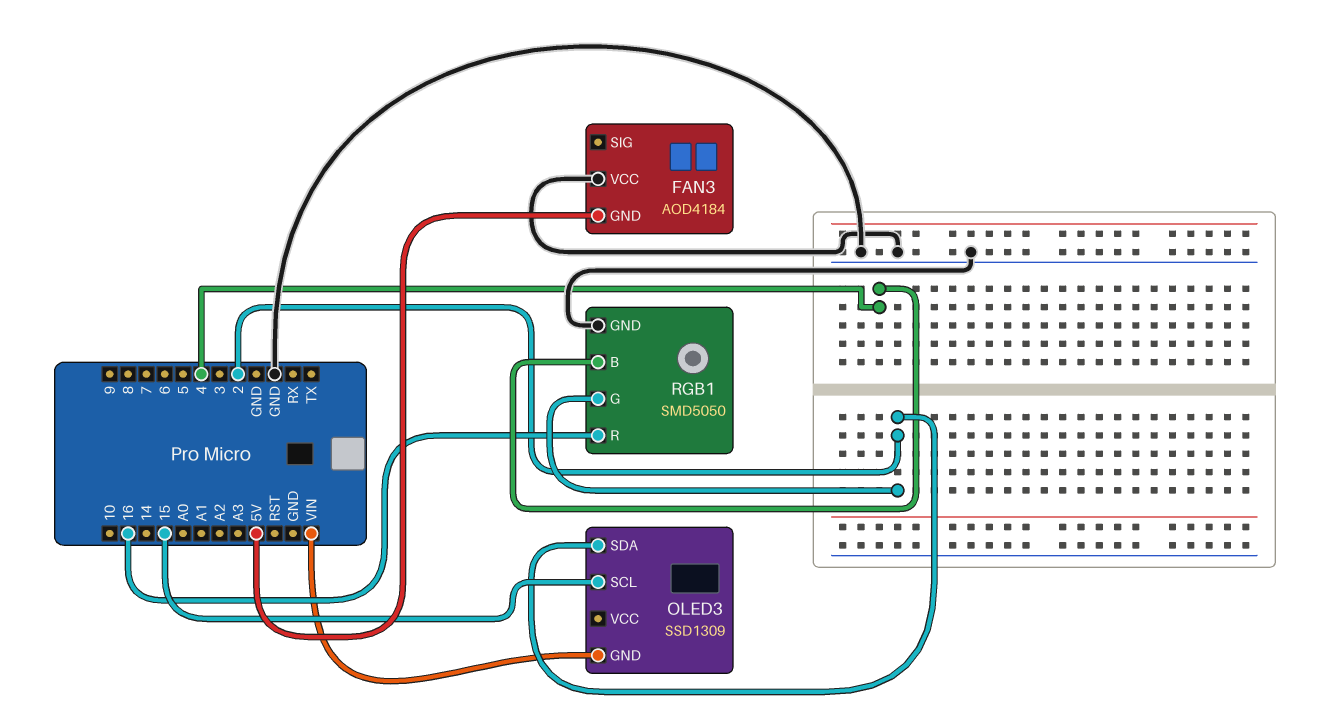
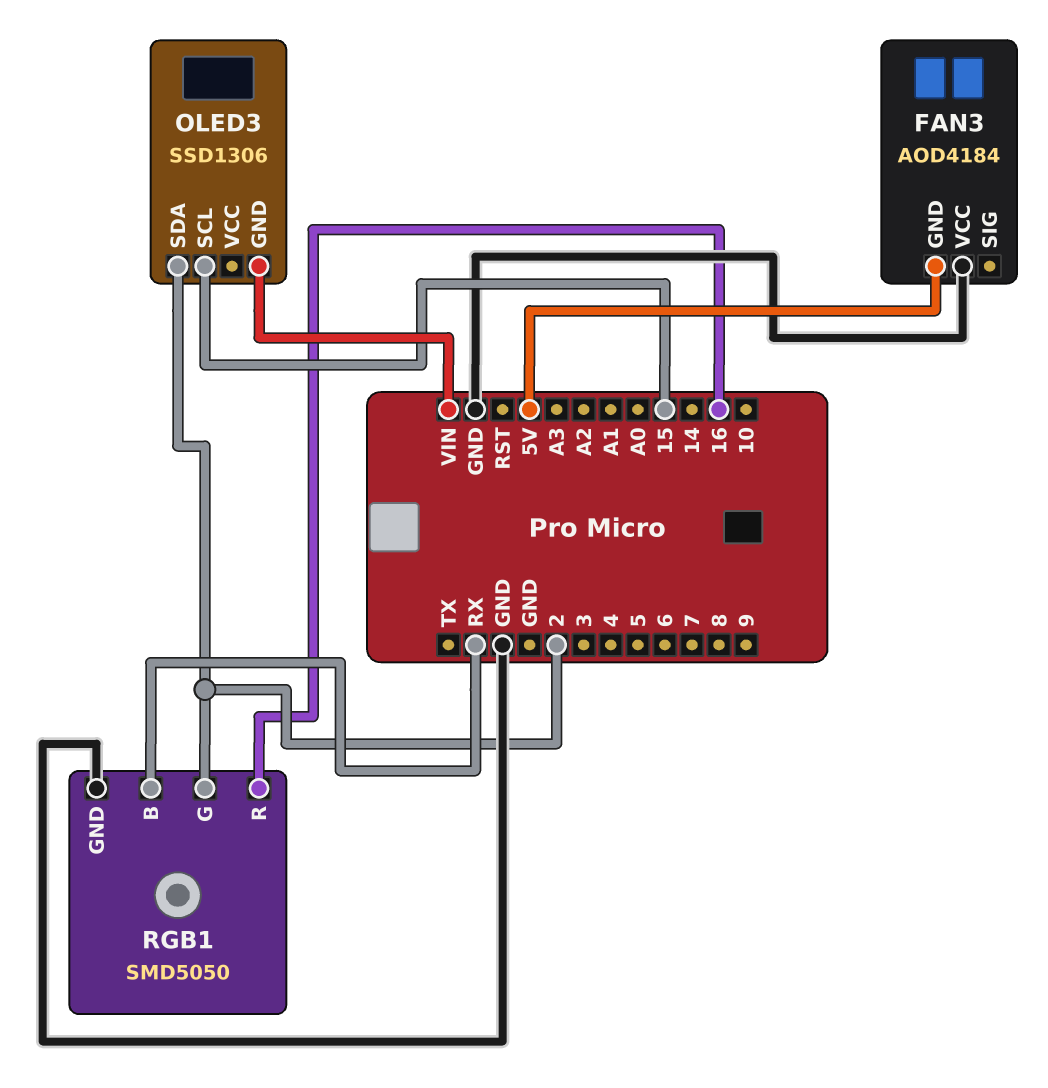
OLED3: SSD1309 -> SSD1306
RGB1 pin B: 4 -> RX

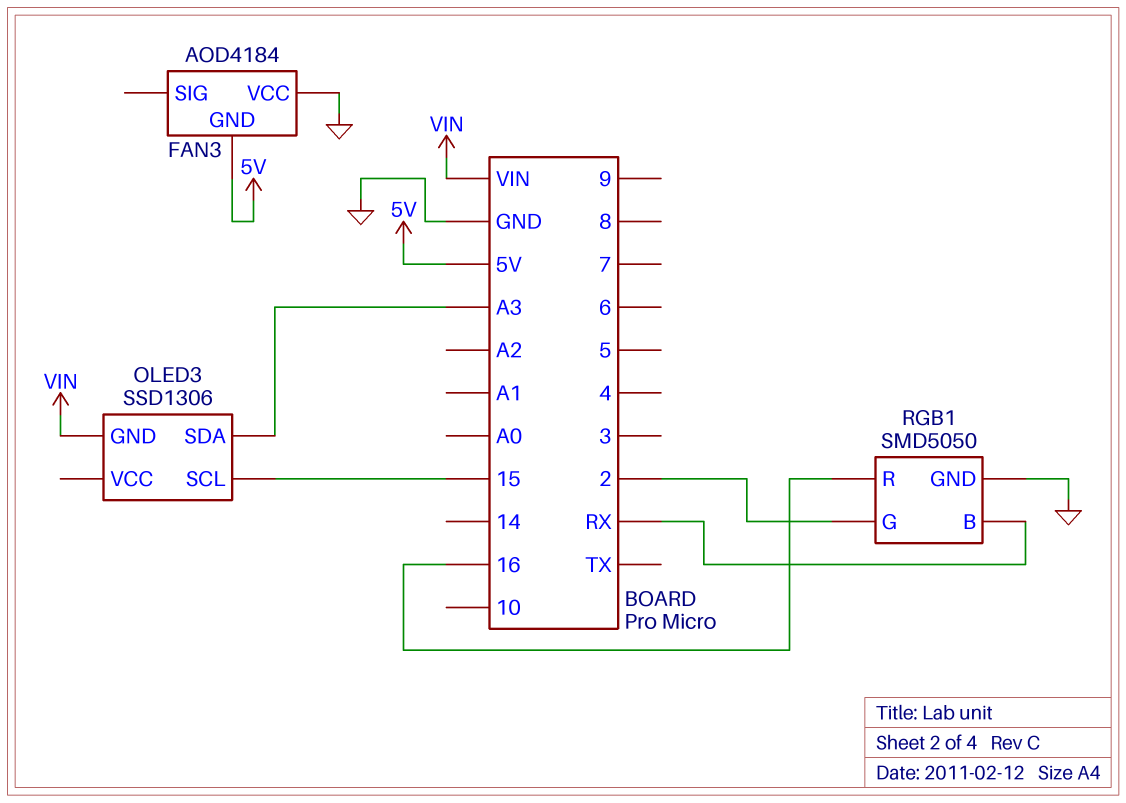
OLED3 pin SDA: 2 -> A3

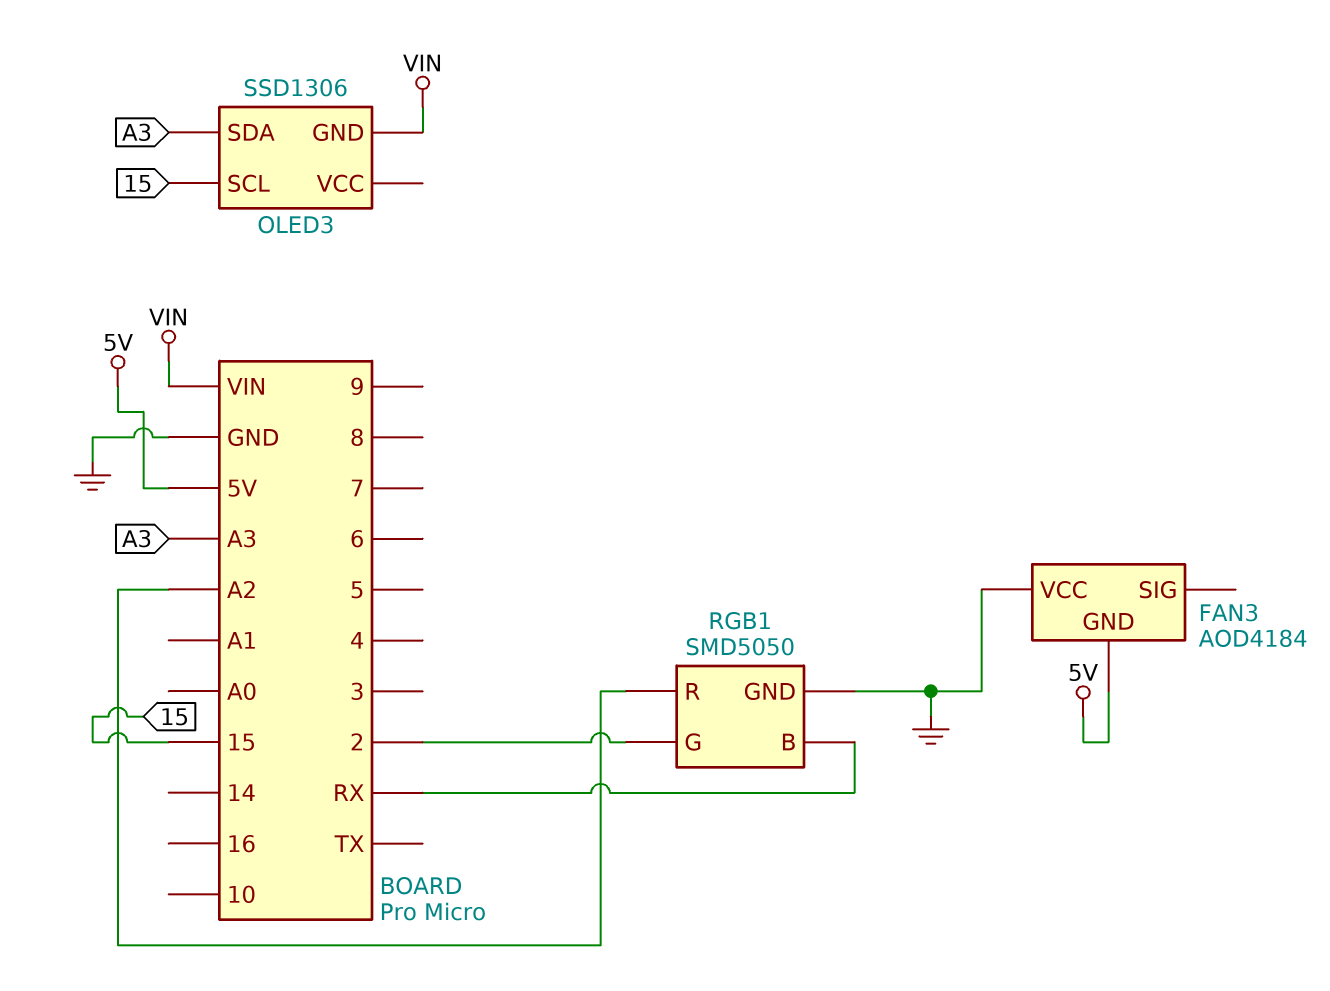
RGB1 pin R: 16 -> A2

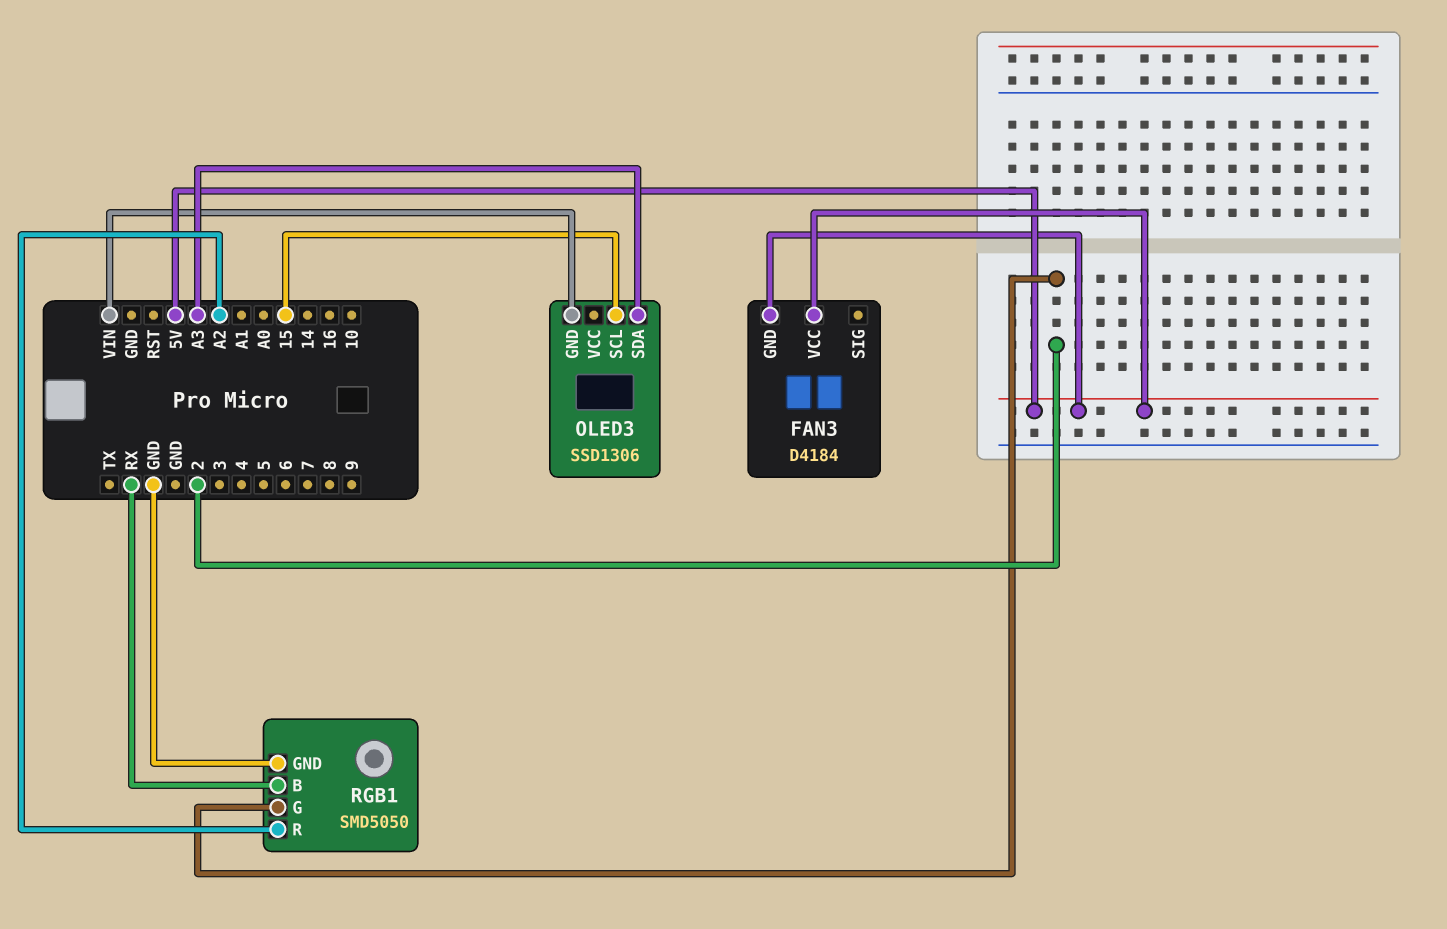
FAN3: AOD4184 -> D4184
FAN3 pin VCC: GND -> 5V

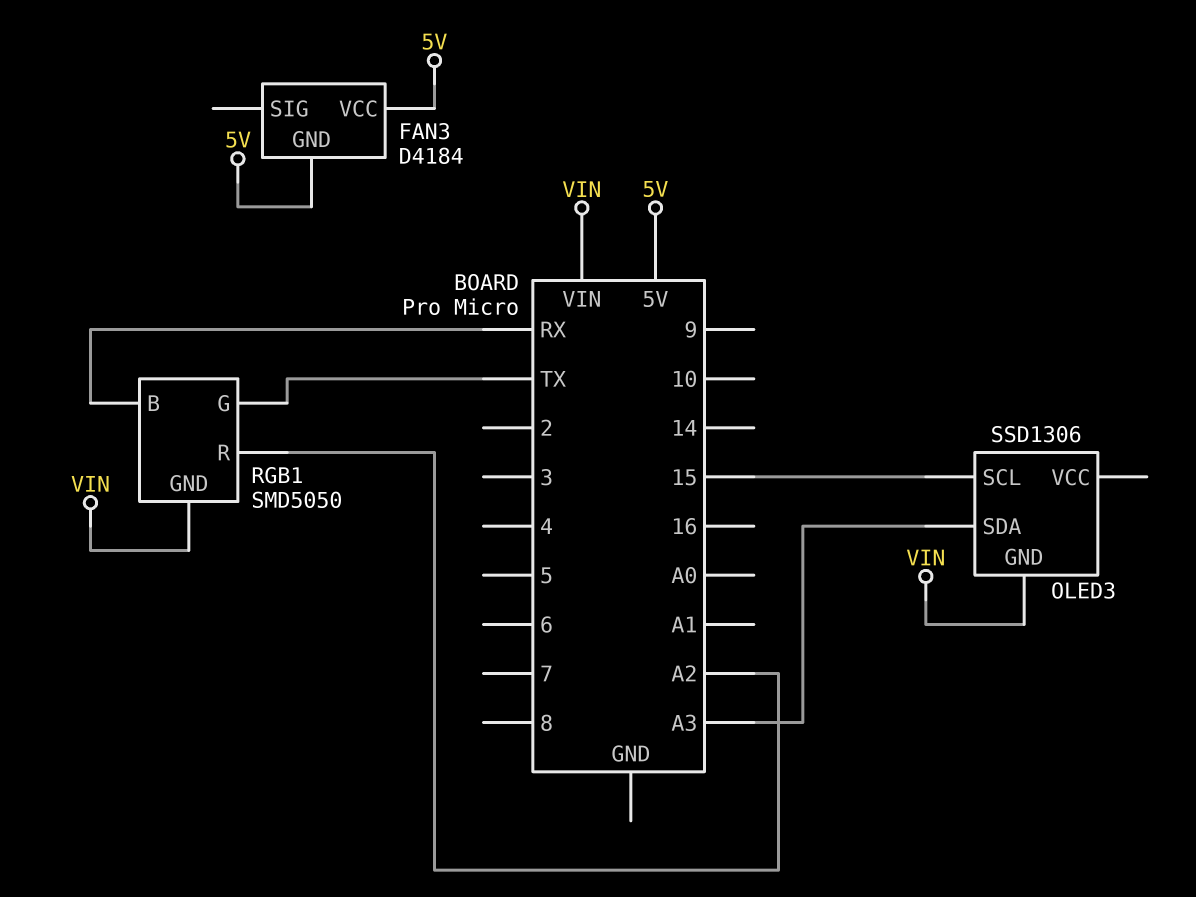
RGB1 pin G: 2 -> TX
RGB1 pin GND: GND -> VIN

